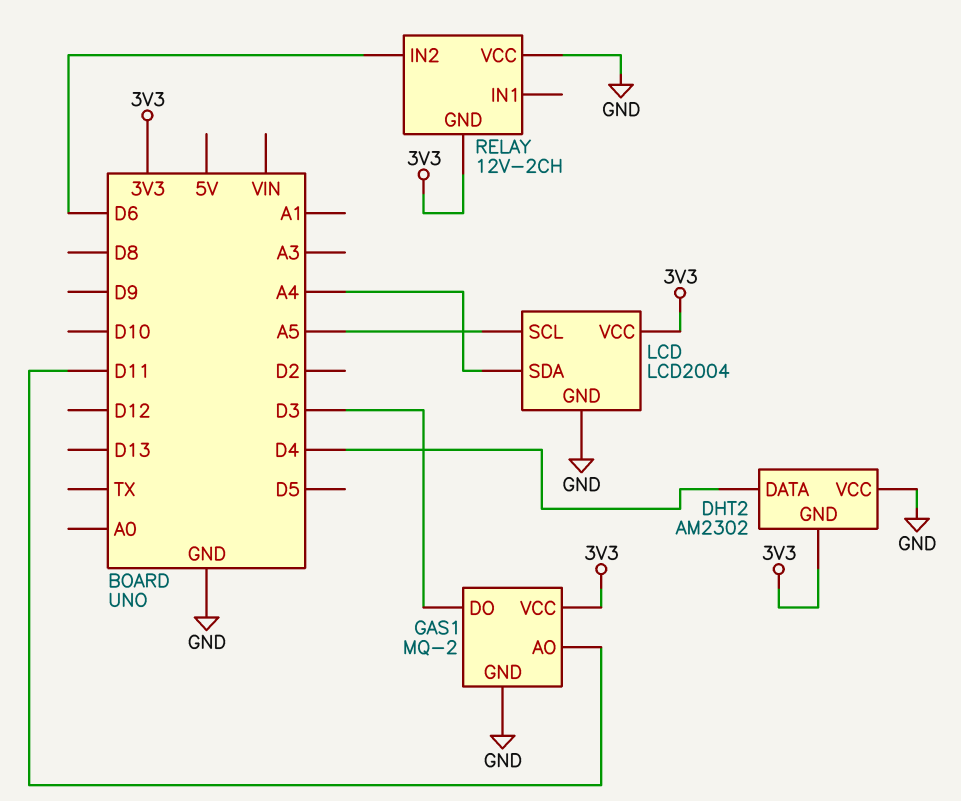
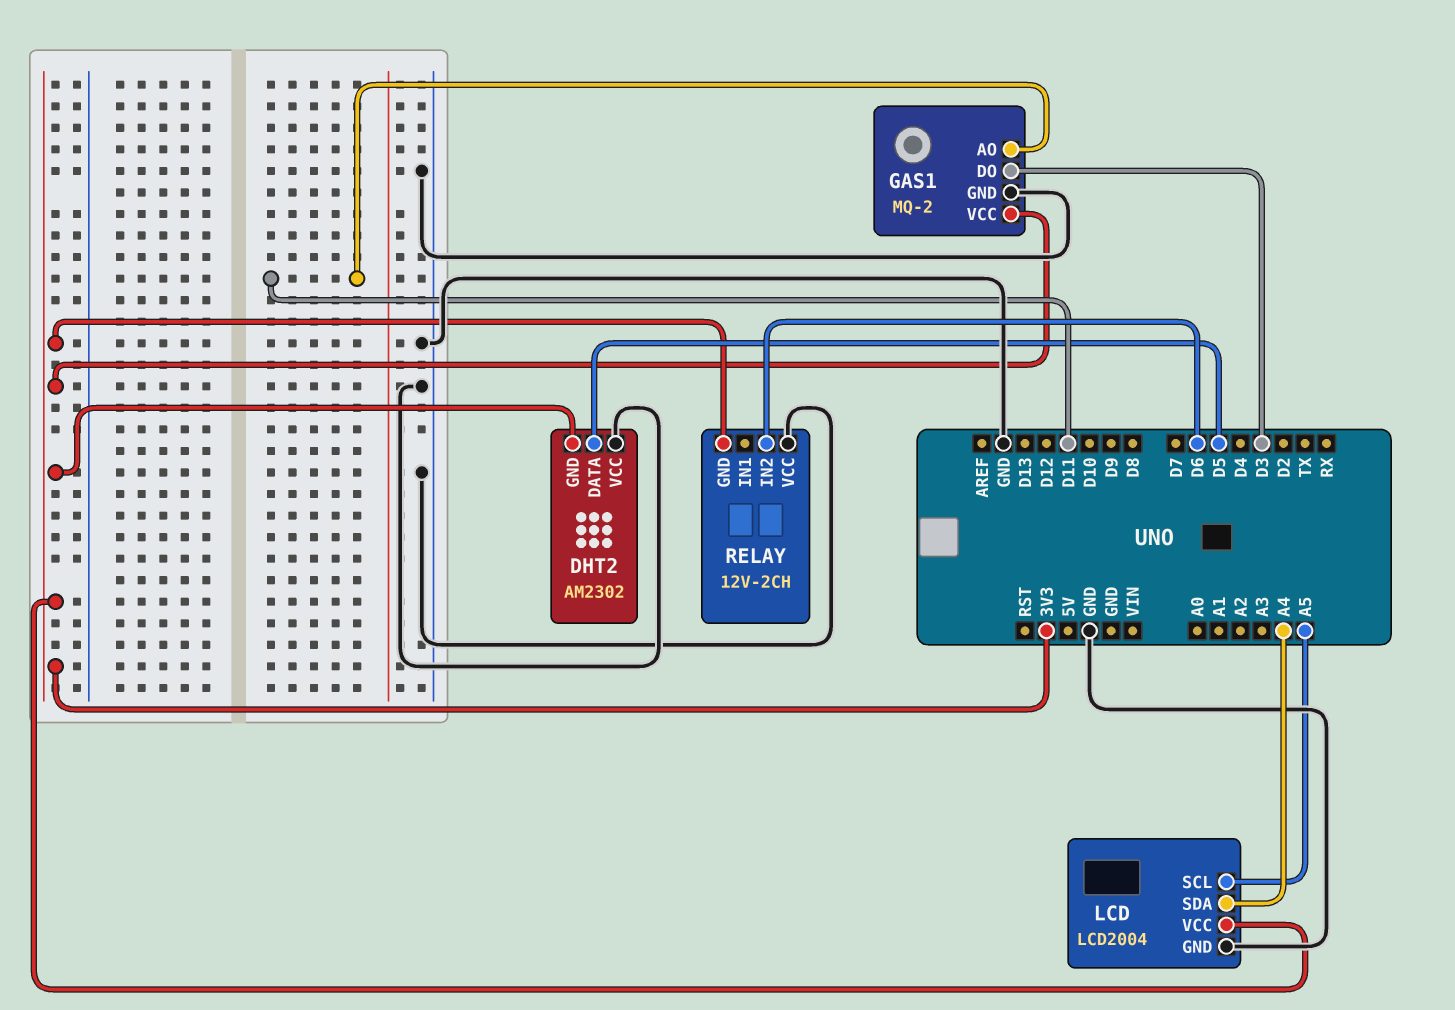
DHT2 pin DATA: D4 -> D5

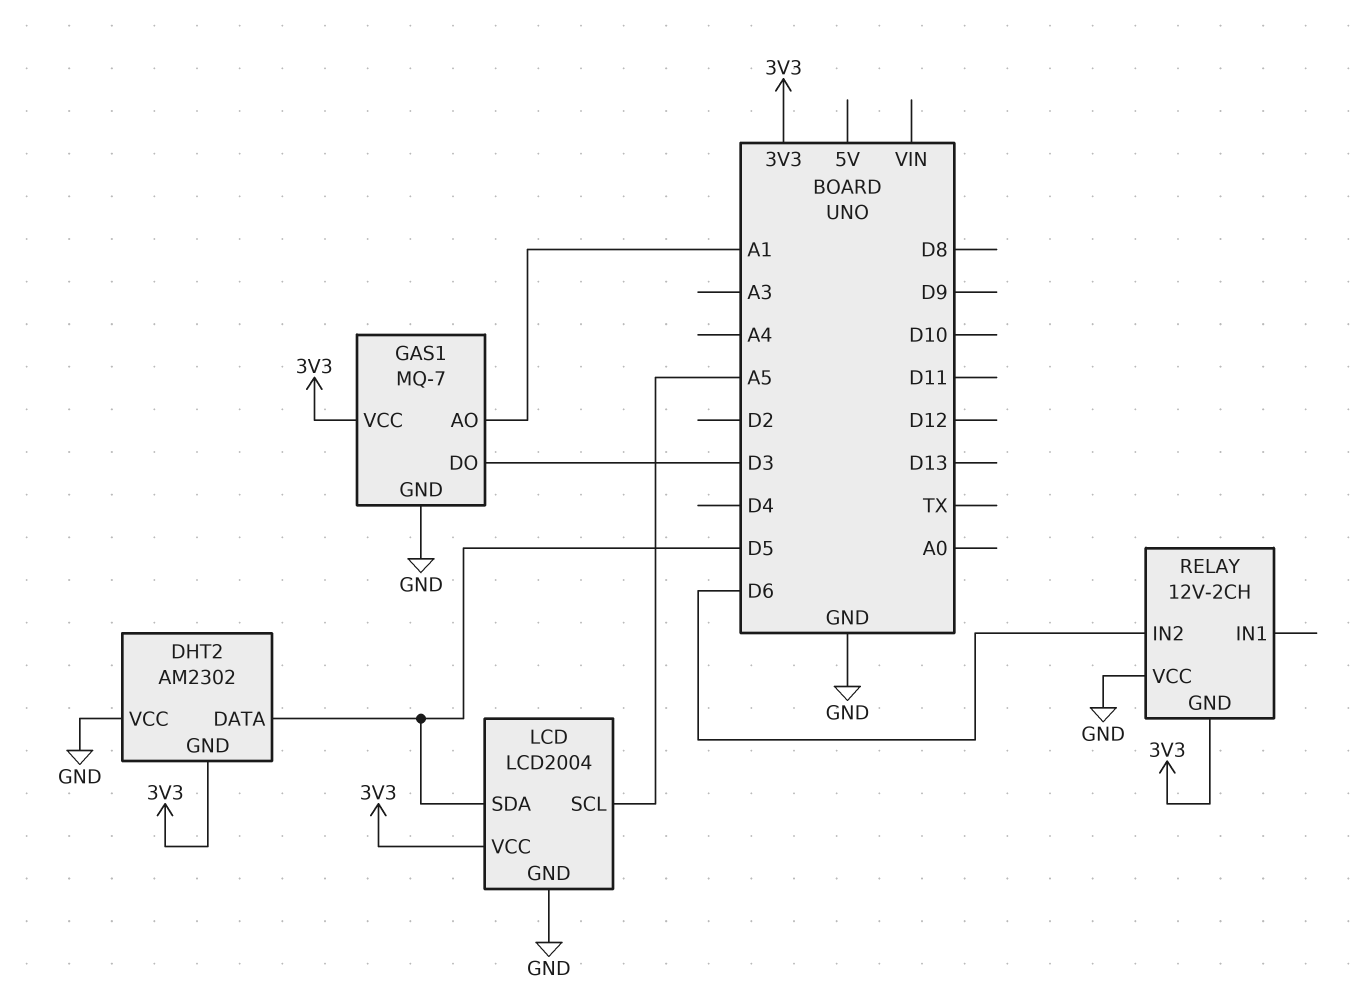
GAS1: MQ-2 -> MQ-7
GAS1 pin AO: D11 -> A1
LCD pin SDA: A4 -> D5

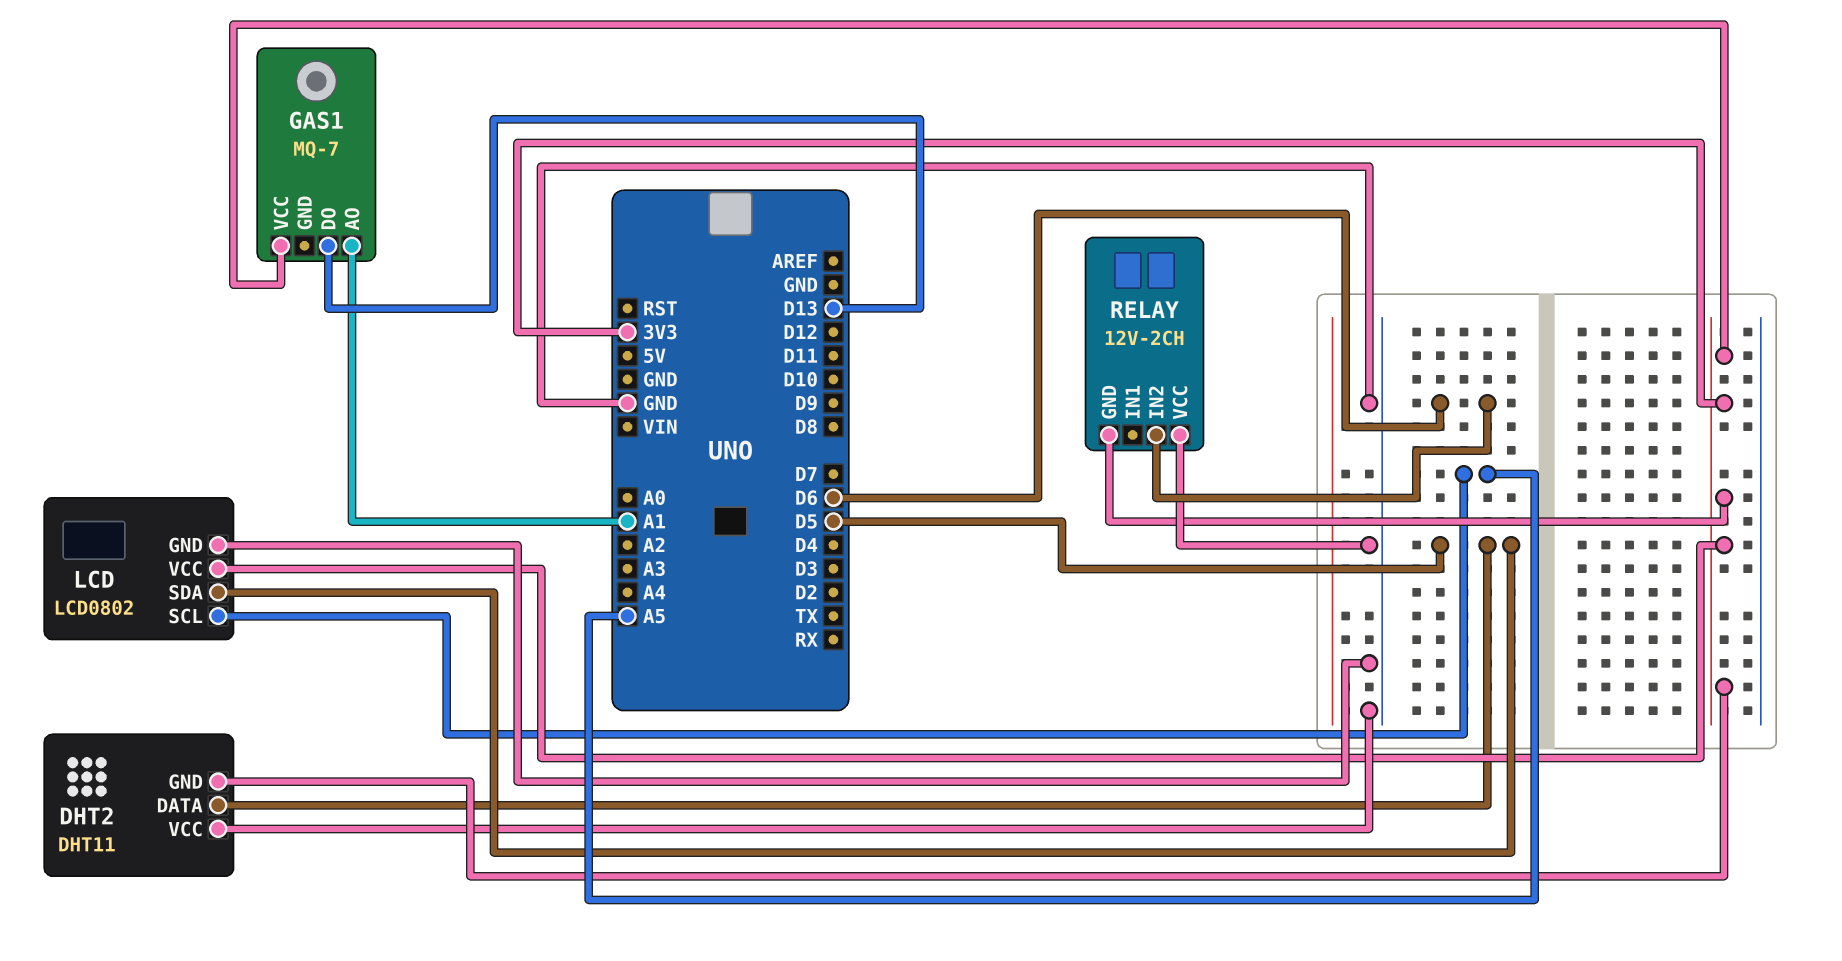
DHT2: AM2302 -> DHT11
GAS1 pin DO: D3 -> D13
GAS1 pin GND: GND -> none
LCD: LCD2004 -> LCD0802

